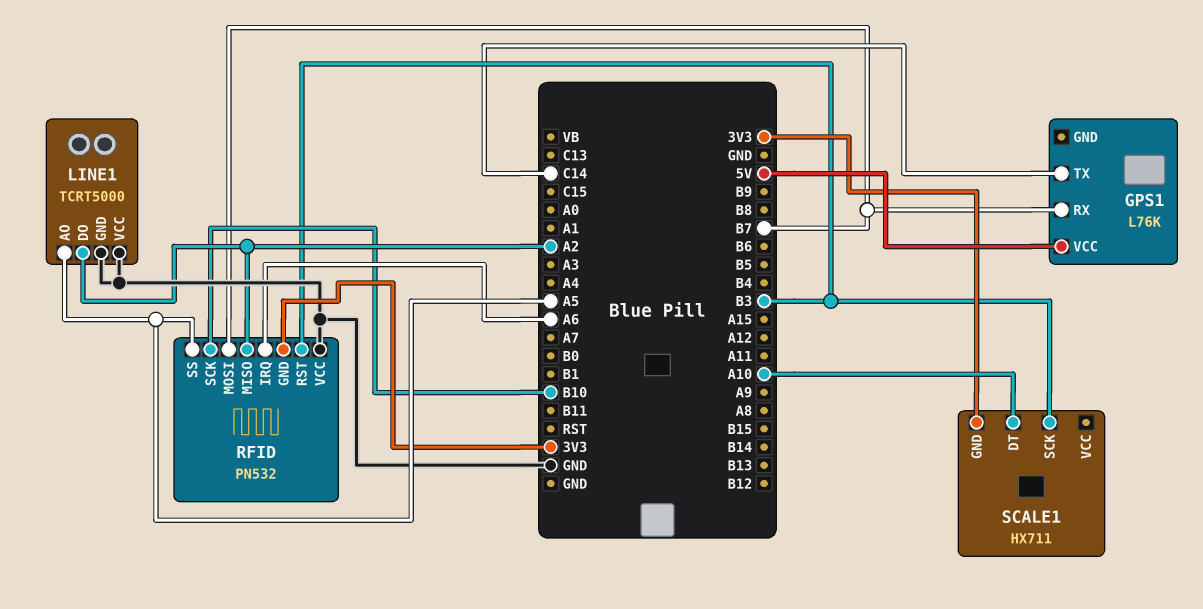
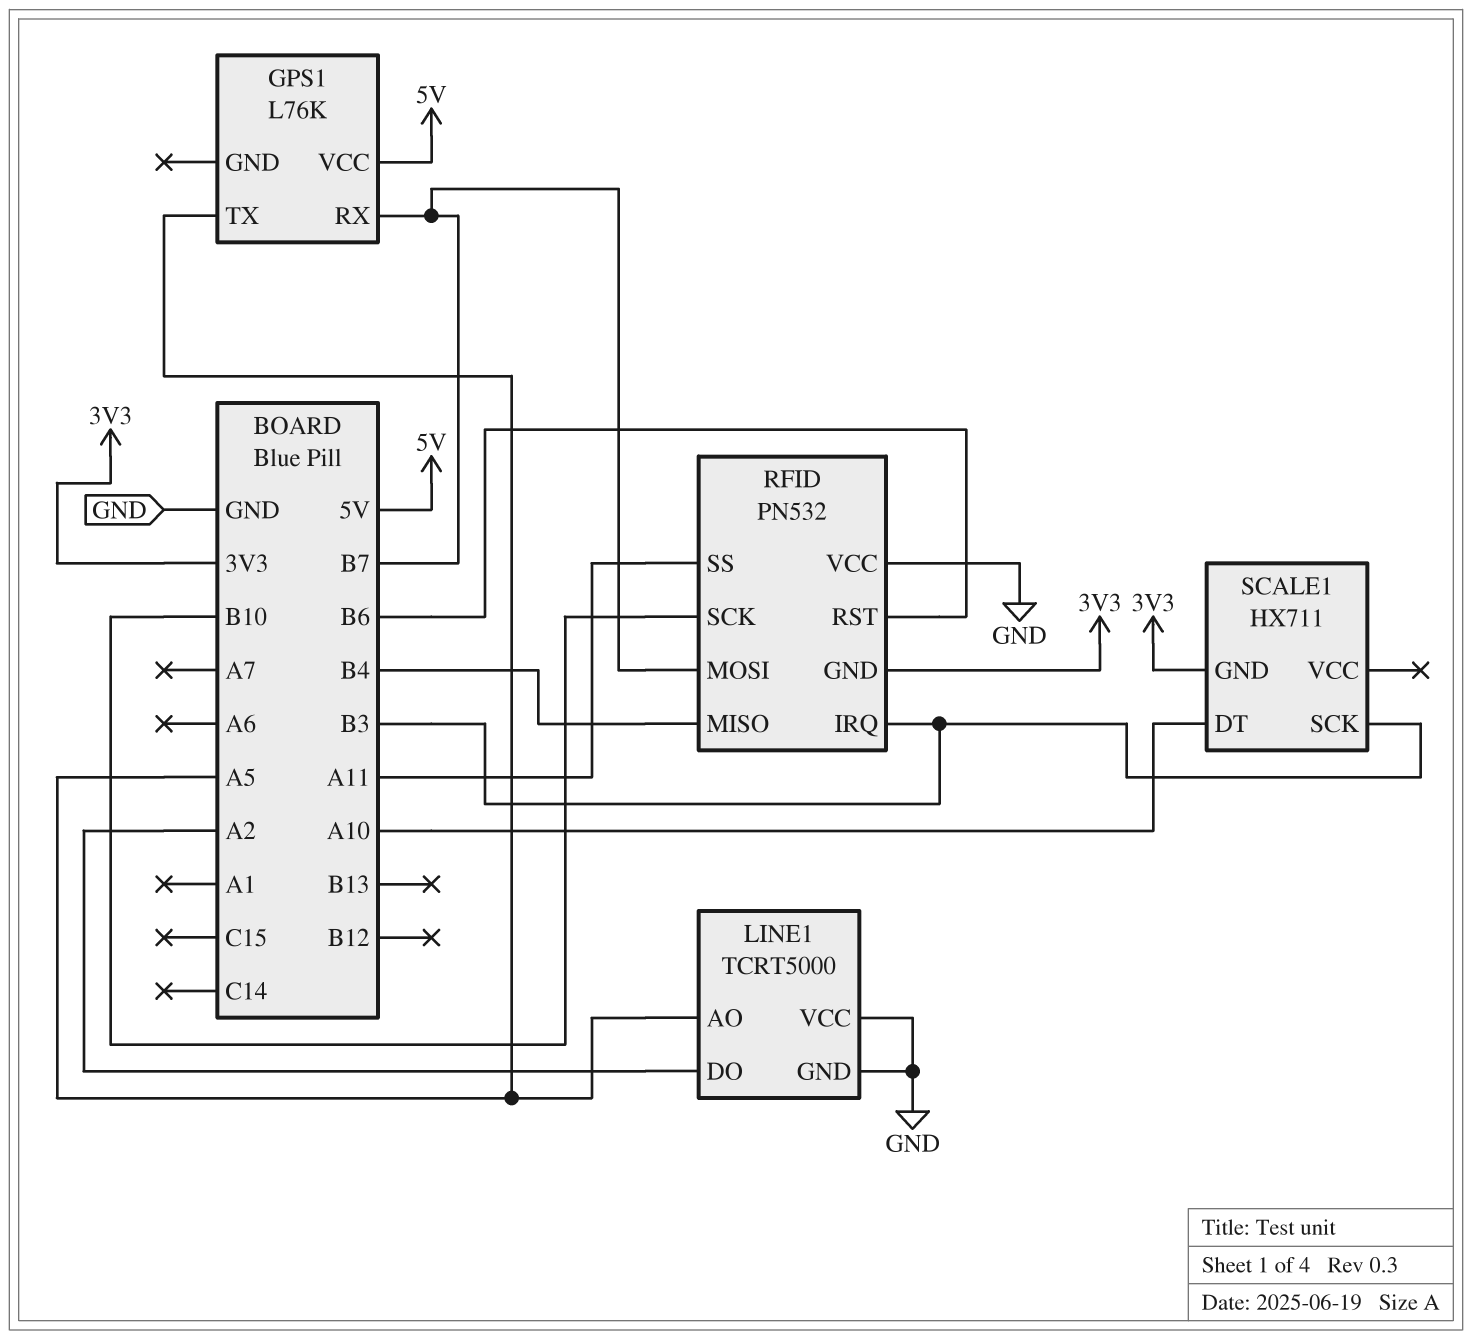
GPS1 pin TX: C14 -> A5
RFID pin IRQ: A6 -> B3
RFID pin MISO: A2 -> B4
RFID pin RST: B3 -> B6
RFID pin SS: A5 -> A11

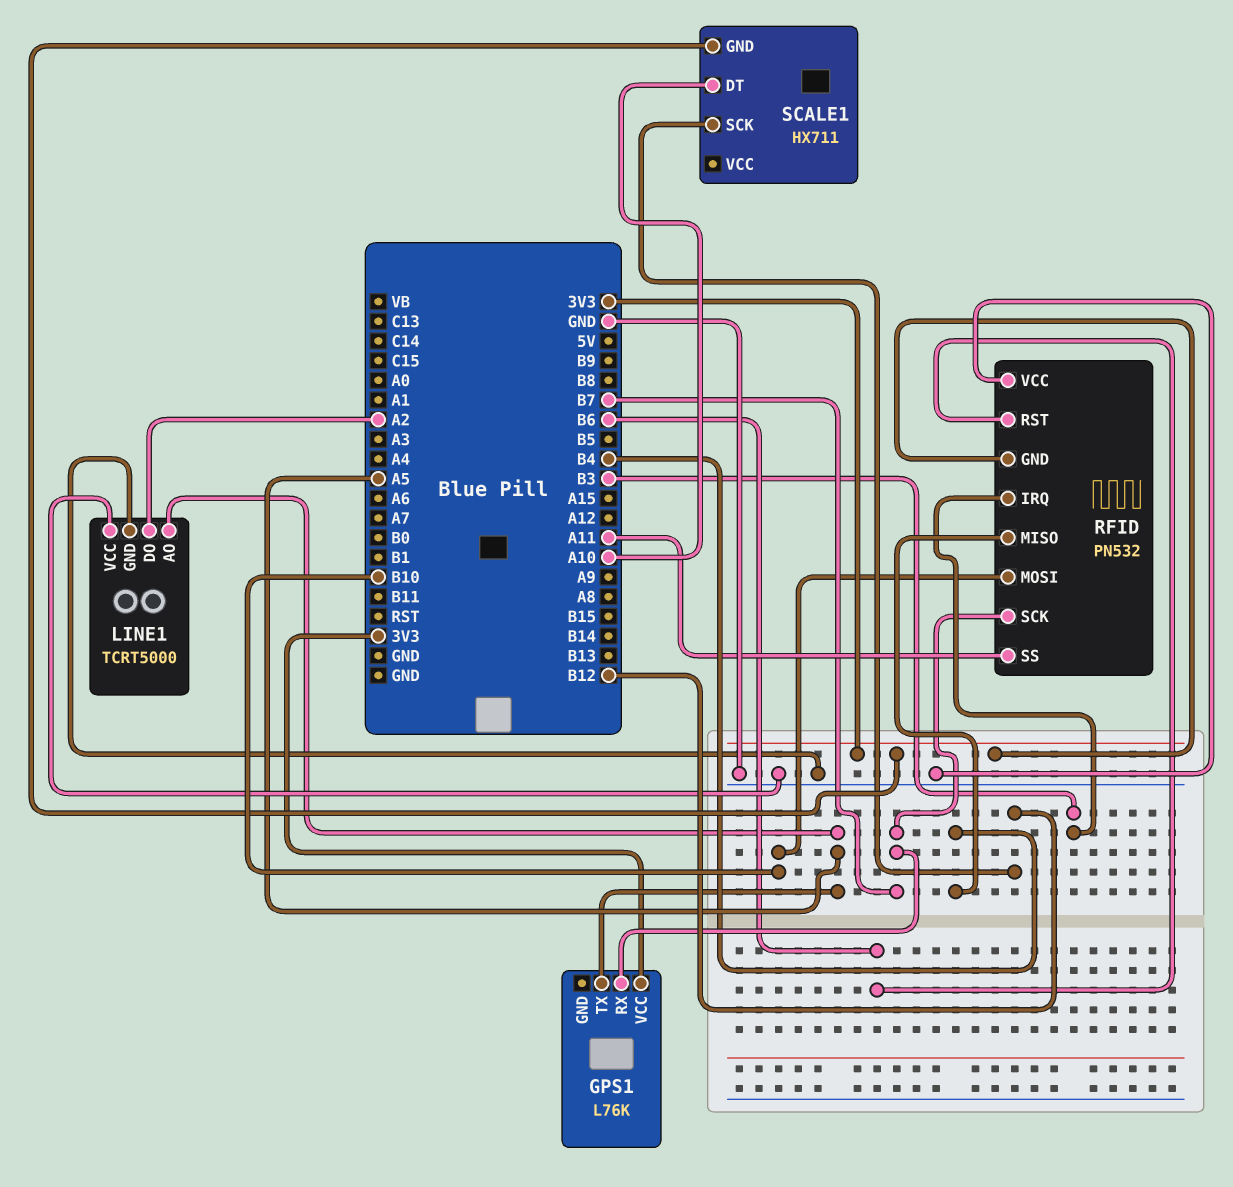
GPS1 pin VCC: 5V -> 3V3
RFID pin MOSI: B7 -> B10
RFID pin SCK: B10 -> B7
SCALE1 pin SCK: B3 -> B12

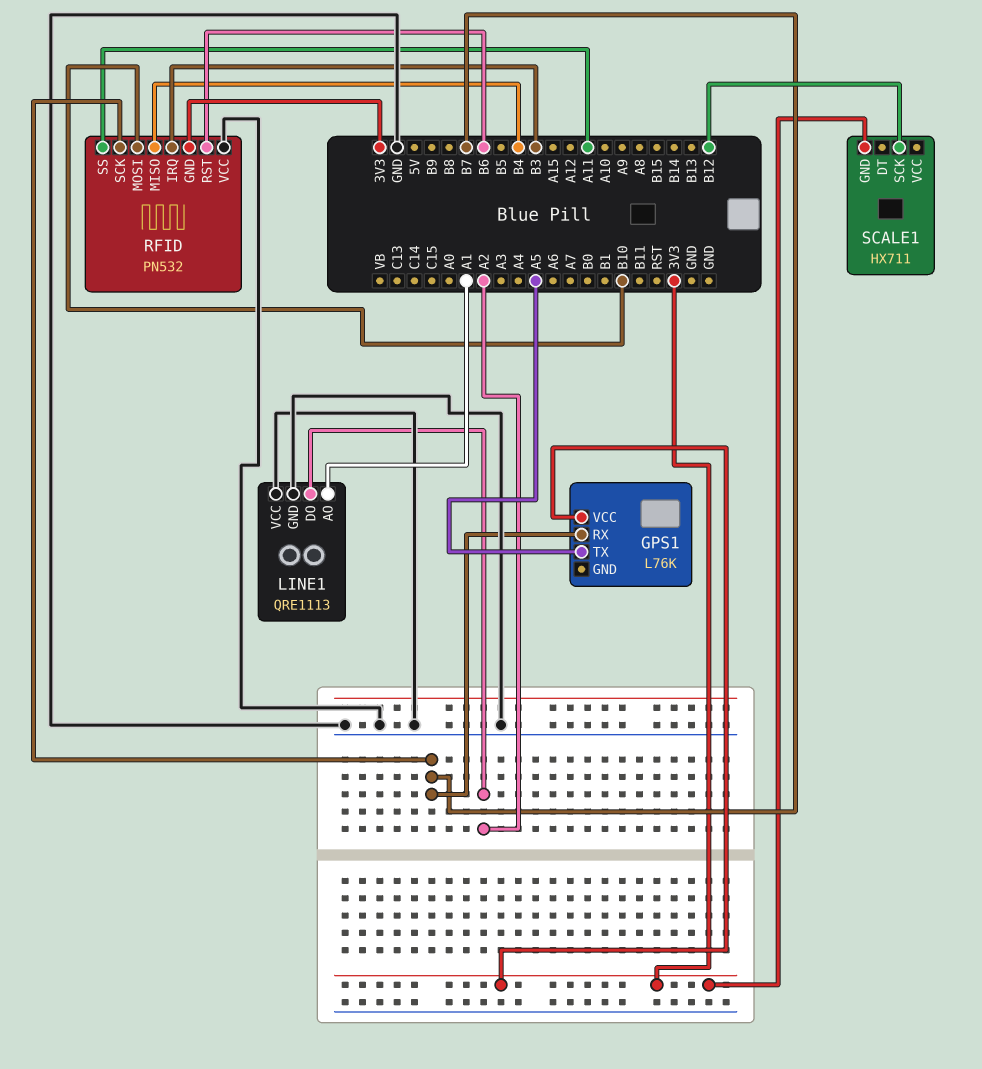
LINE1: TCRT5000 -> QRE1113
LINE1 pin AO: A5 -> A1
SCALE1 pin DT: A10 -> none

